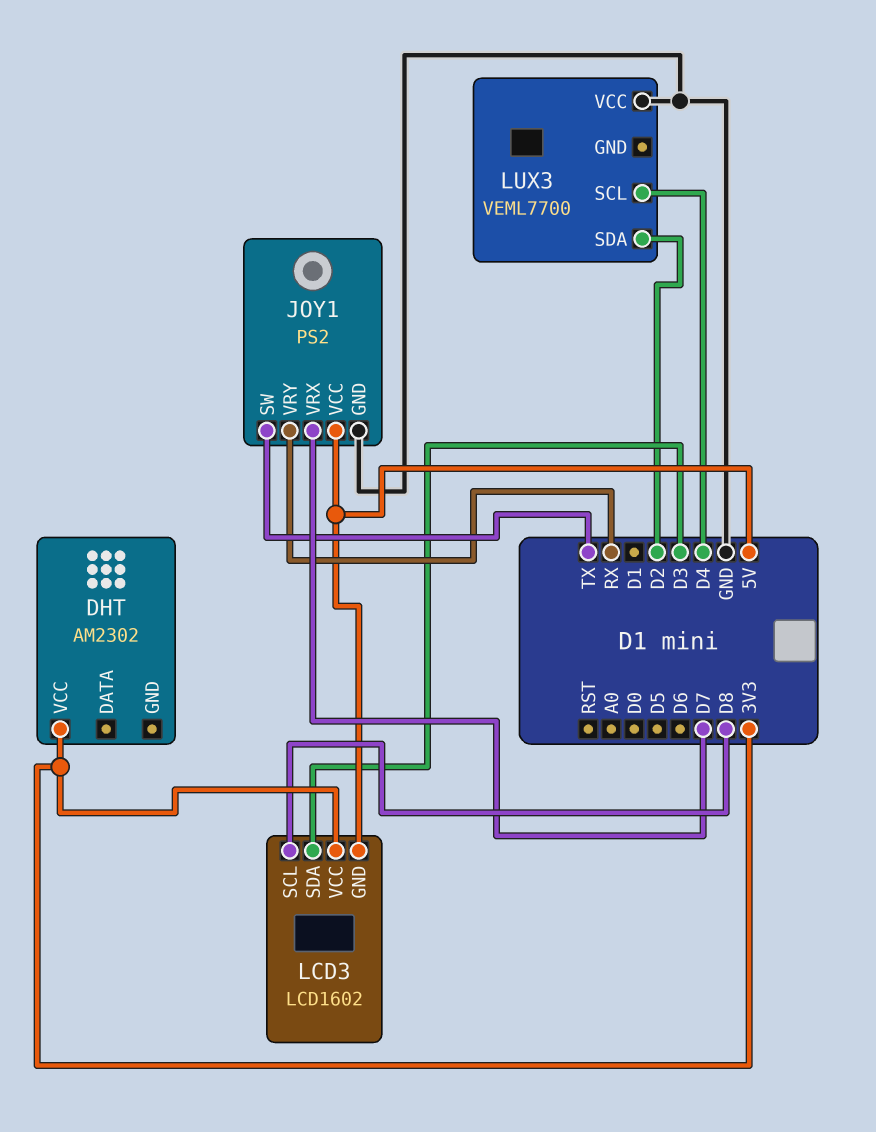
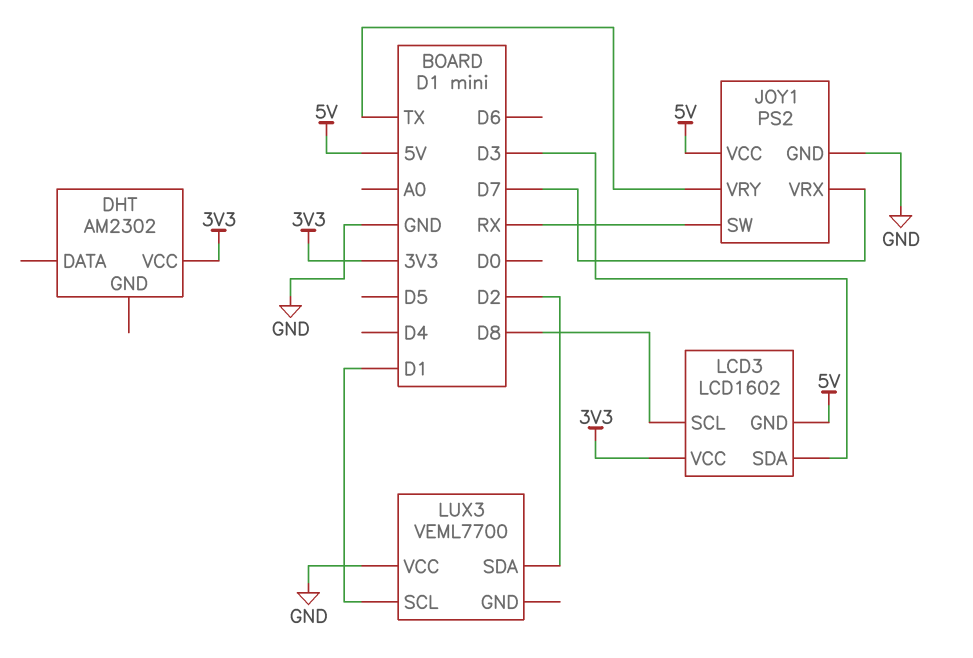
JOY1 pin SW: TX -> RX
JOY1 pin VRY: RX -> TX
LUX3 pin SCL: D4 -> D1

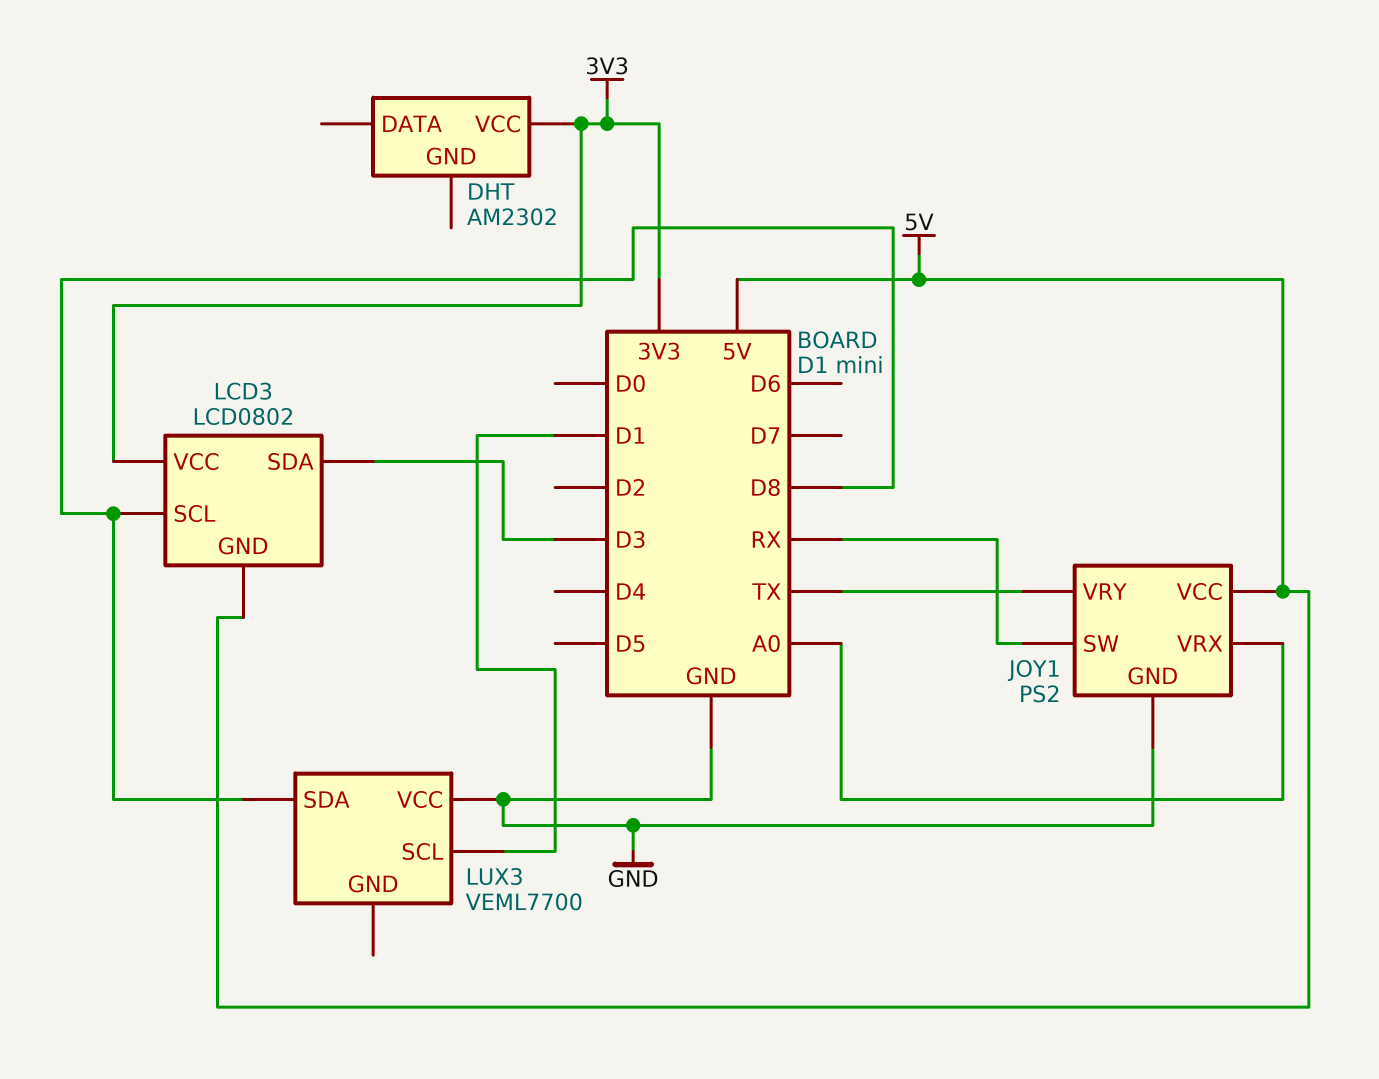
JOY1 pin VRX: D7 -> A0
LCD3: LCD1602 -> LCD0802
LUX3 pin SDA: D2 -> D8

